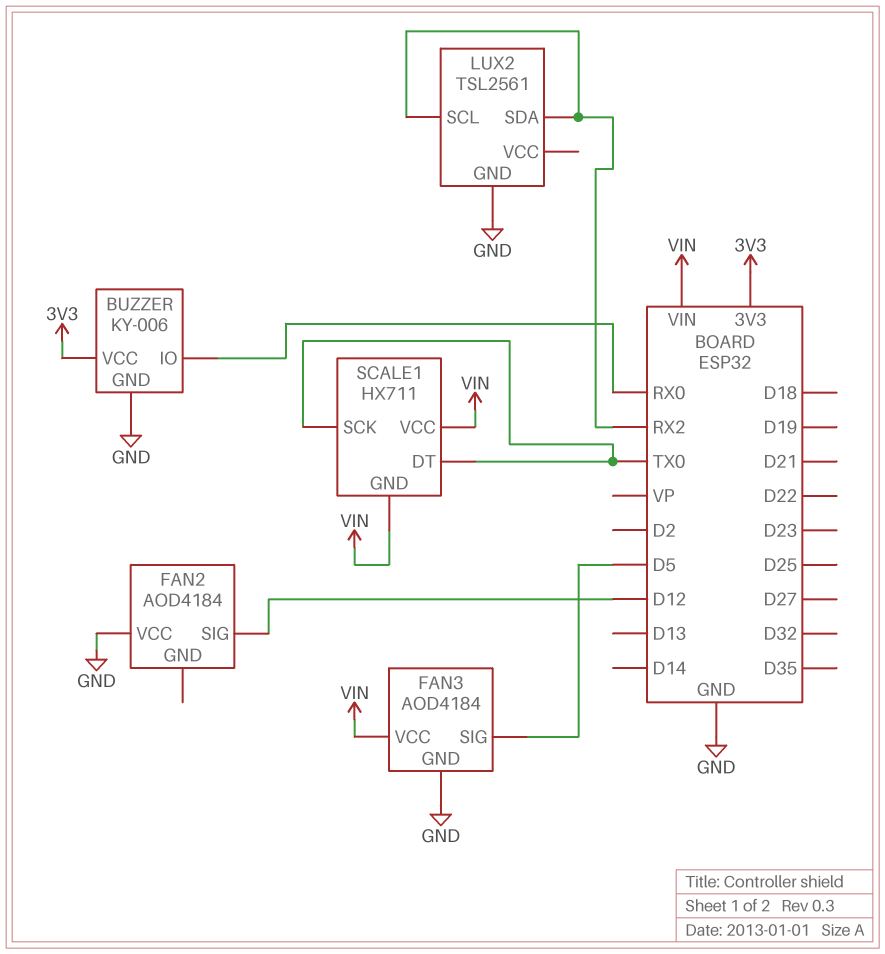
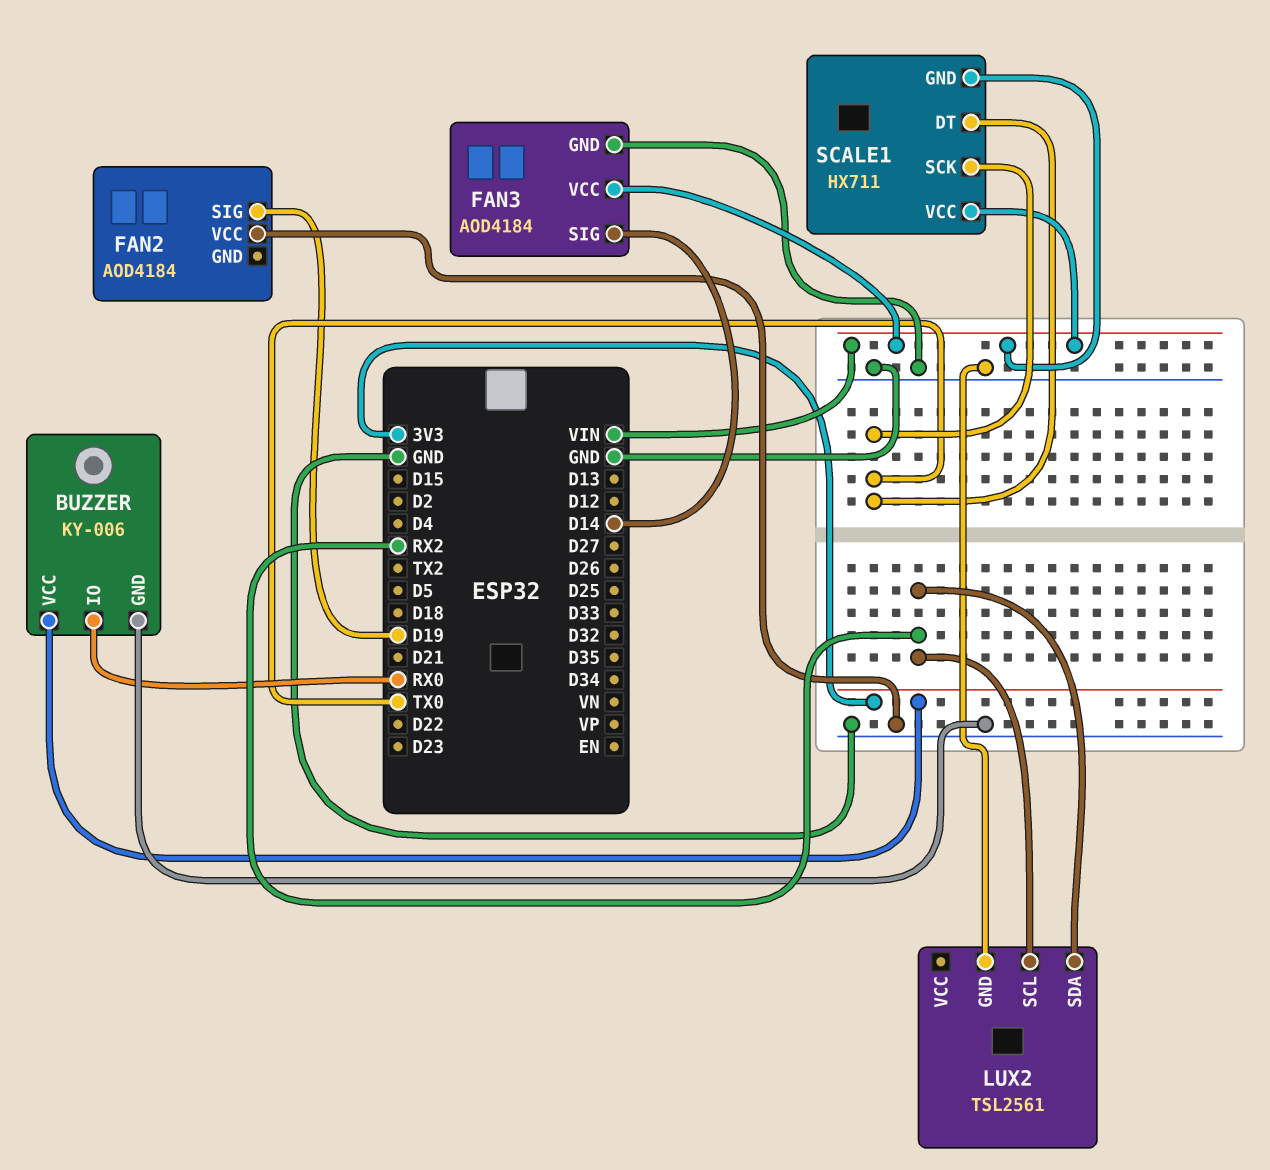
FAN2 pin SIG: D12 -> D19
FAN3 pin SIG: D5 -> D14

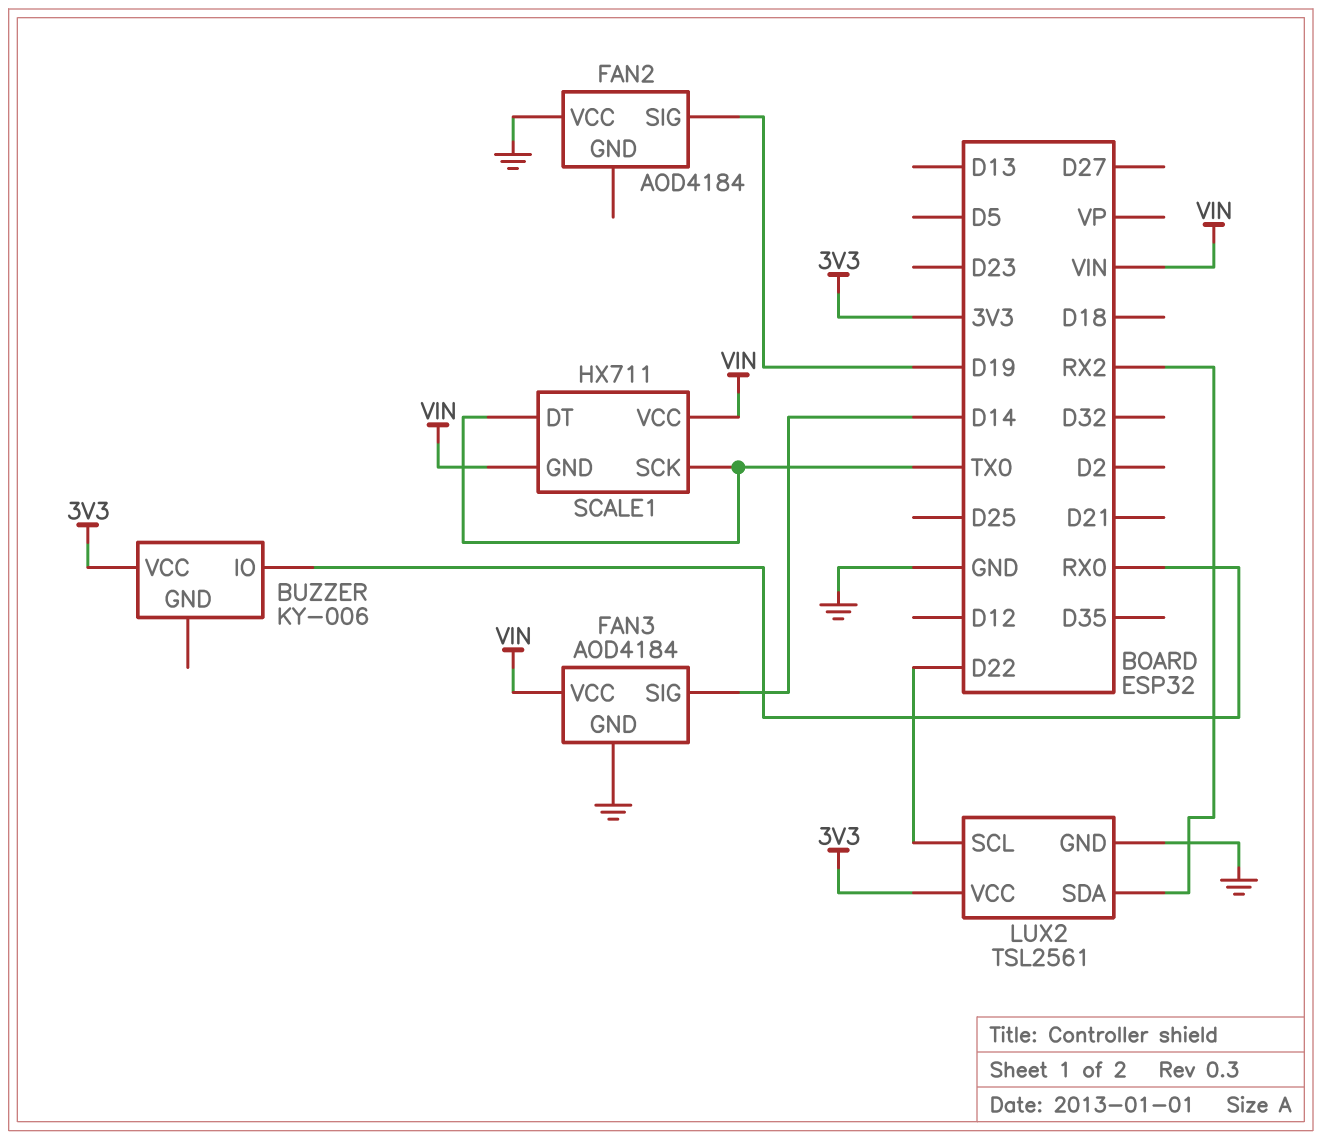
BUZZER pin GND: GND -> none
LUX2 pin SCL: RX2 -> D22
LUX2 pin VCC: none -> 3V3

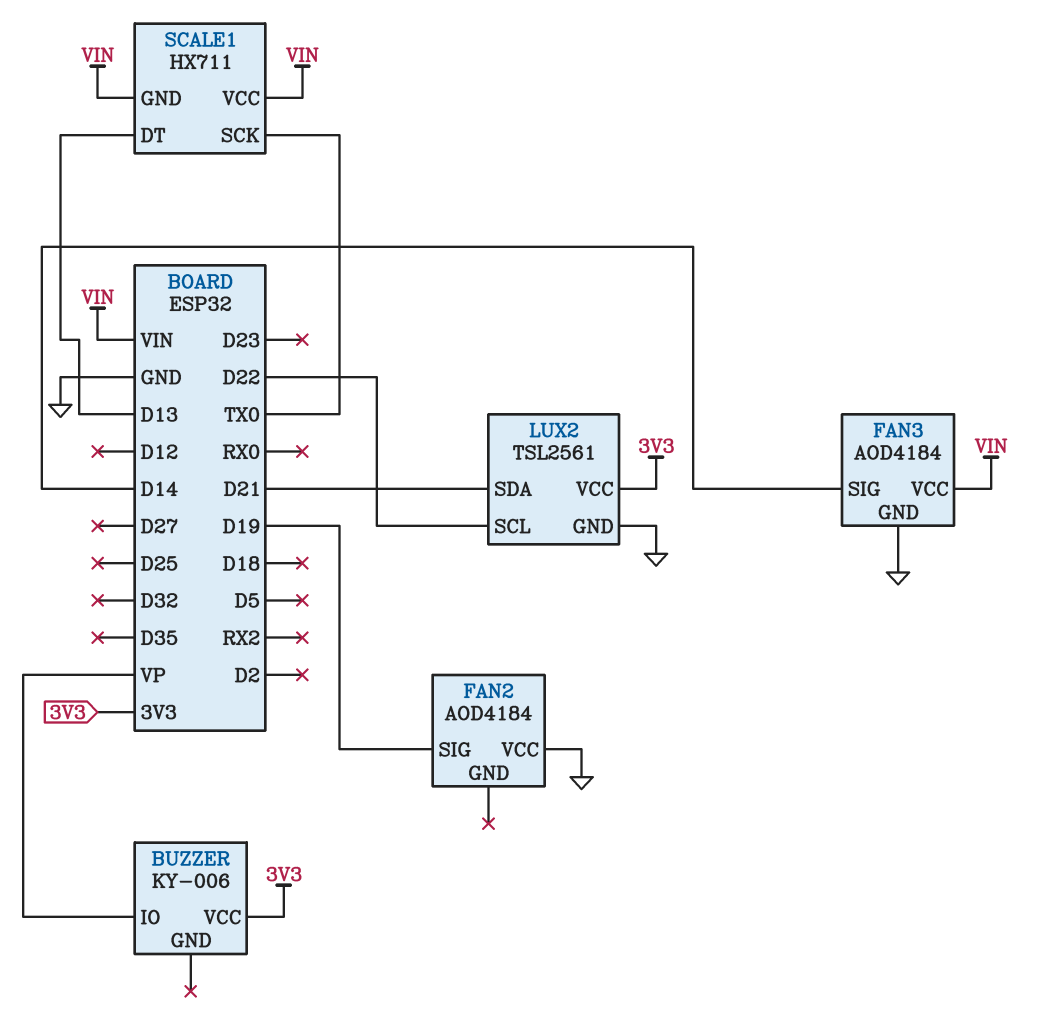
BUZZER pin IO: RX0 -> VP
LUX2 pin SDA: RX2 -> D21
SCALE1 pin DT: TX0 -> D13

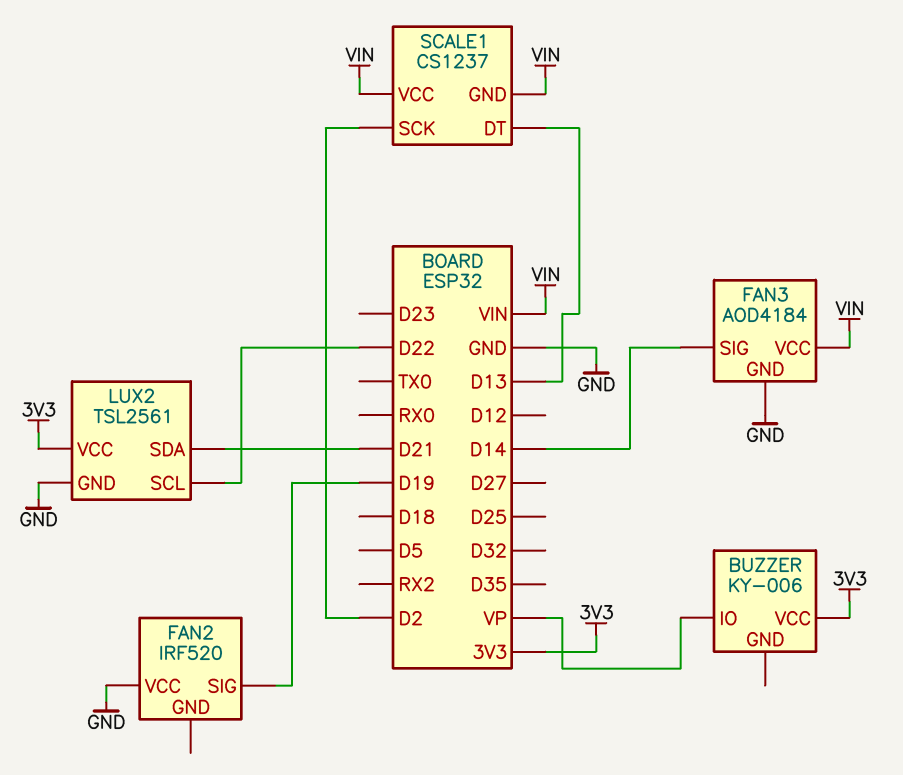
FAN2: AOD4184 -> IRF520
SCALE1: HX711 -> CS1237
SCALE1 pin SCK: TX0 -> D2

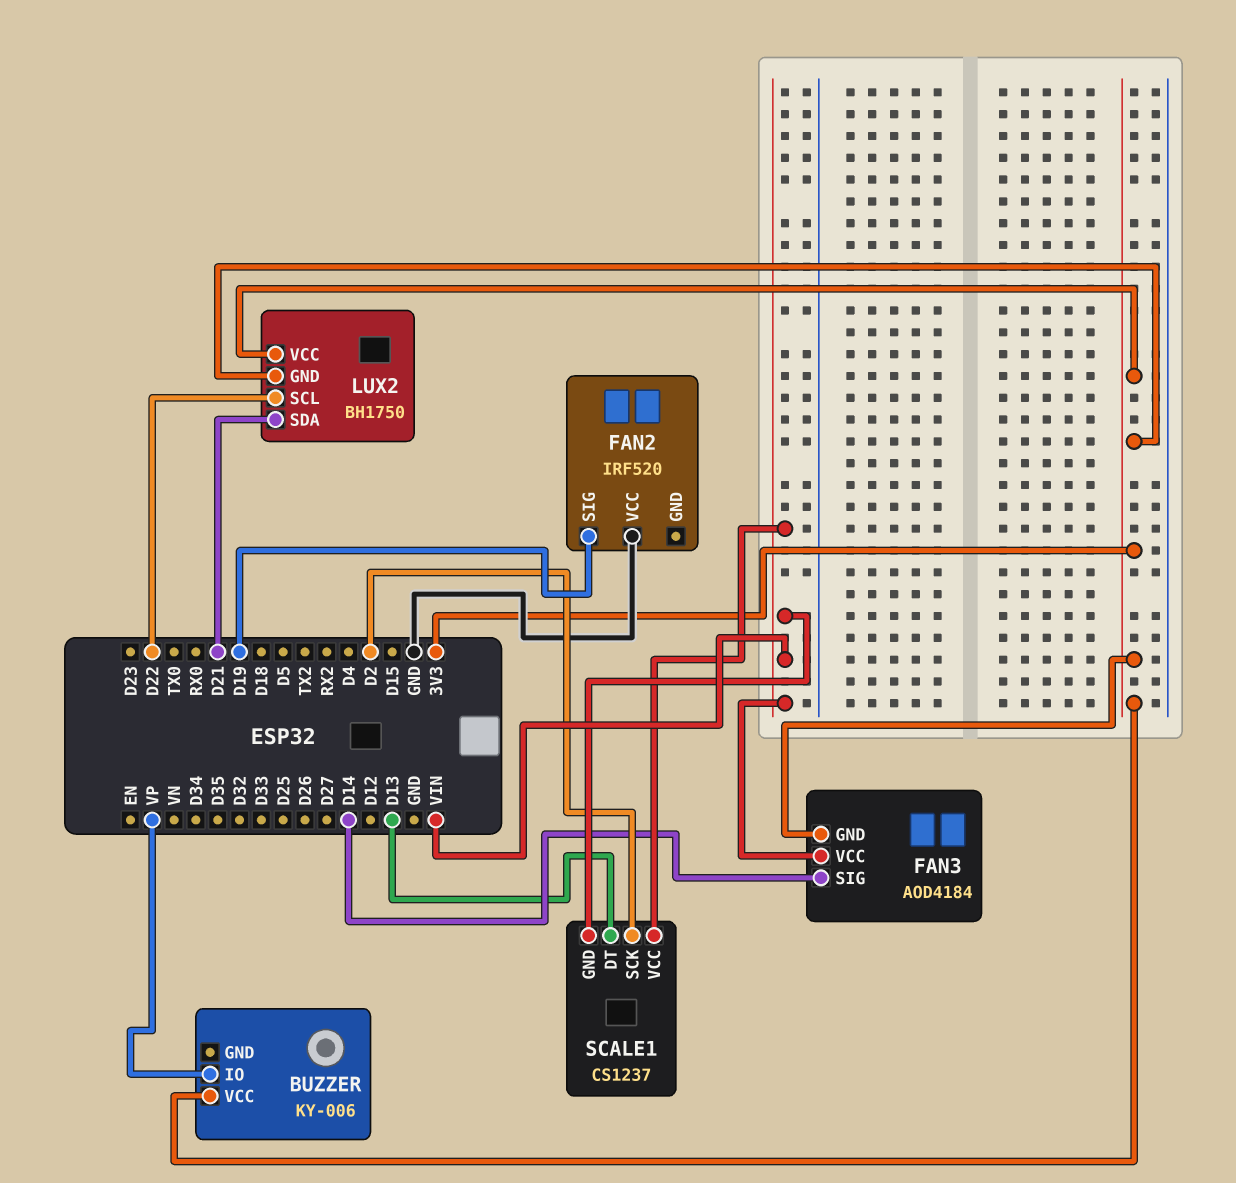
FAN3 pin GND: GND -> 3V3
LUX2: TSL2561 -> BH1750
LUX2 pin GND: GND -> 3V3

